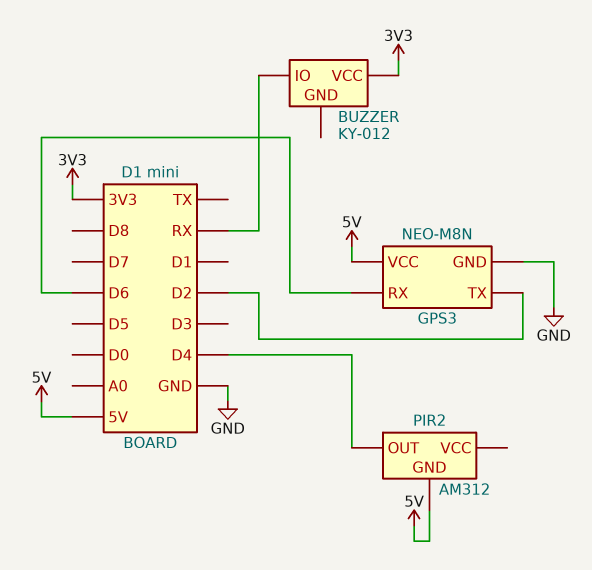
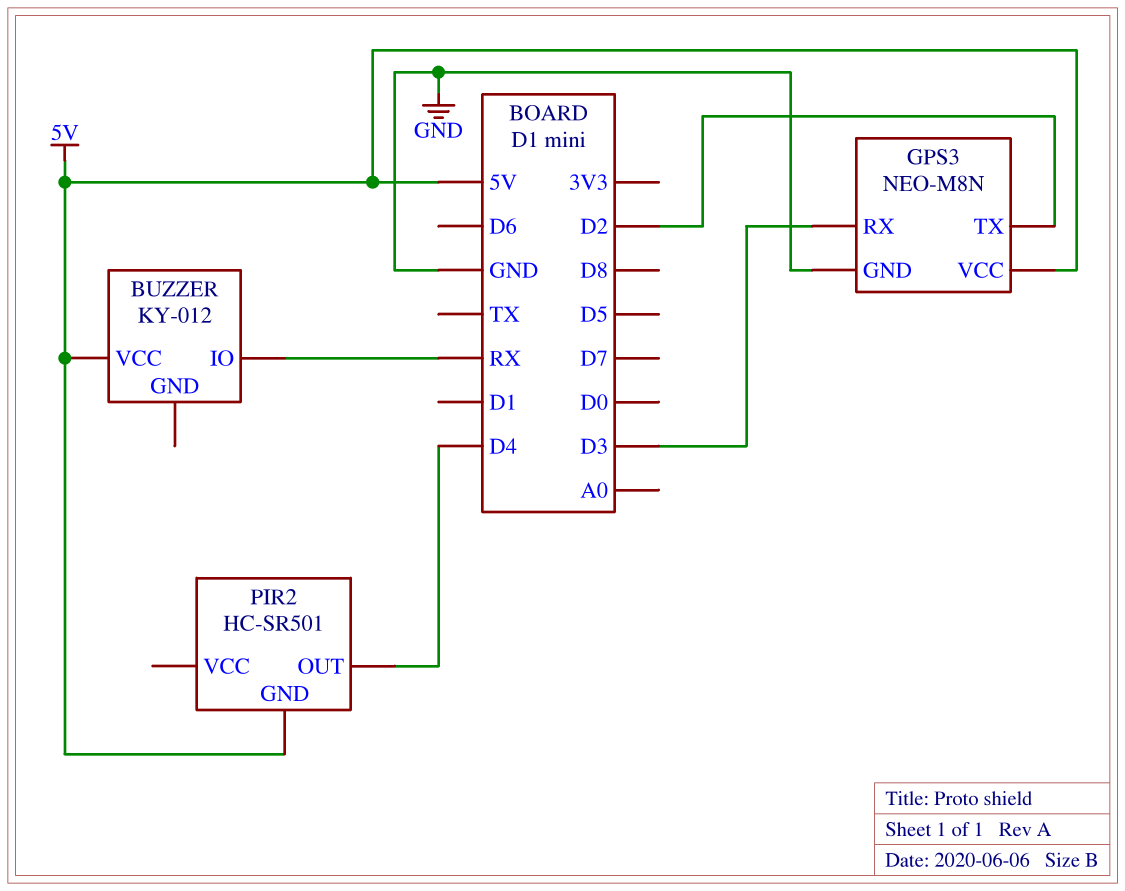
BUZZER pin VCC: 3V3 -> 5V
GPS3 pin RX: D6 -> D3
PIR2: AM312 -> HC-SR501

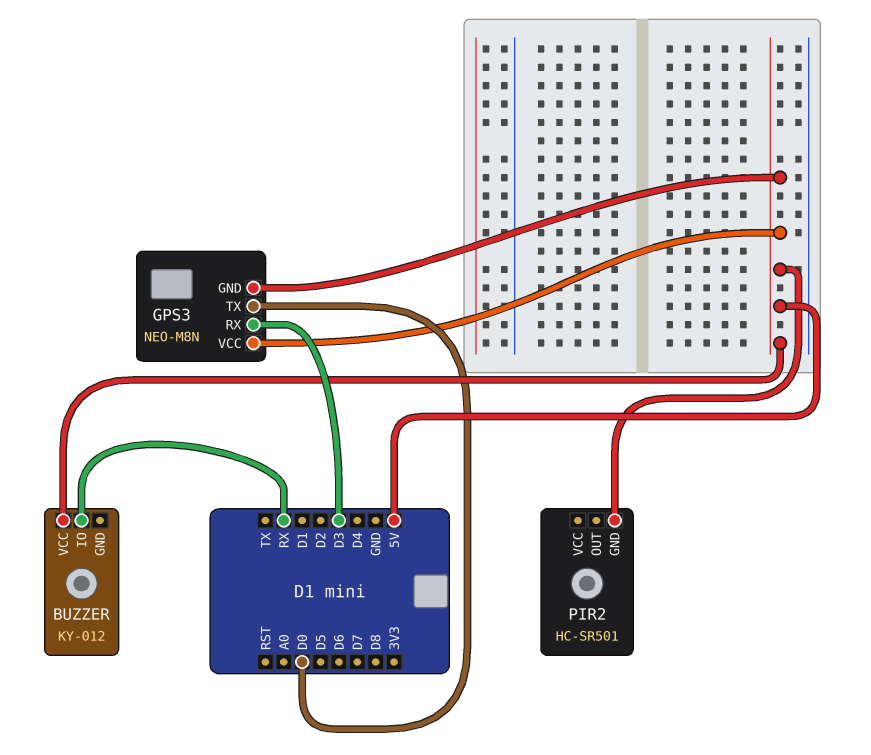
GPS3 pin GND: GND -> 5V
GPS3 pin TX: D2 -> D0
PIR2 pin OUT: D4 -> none

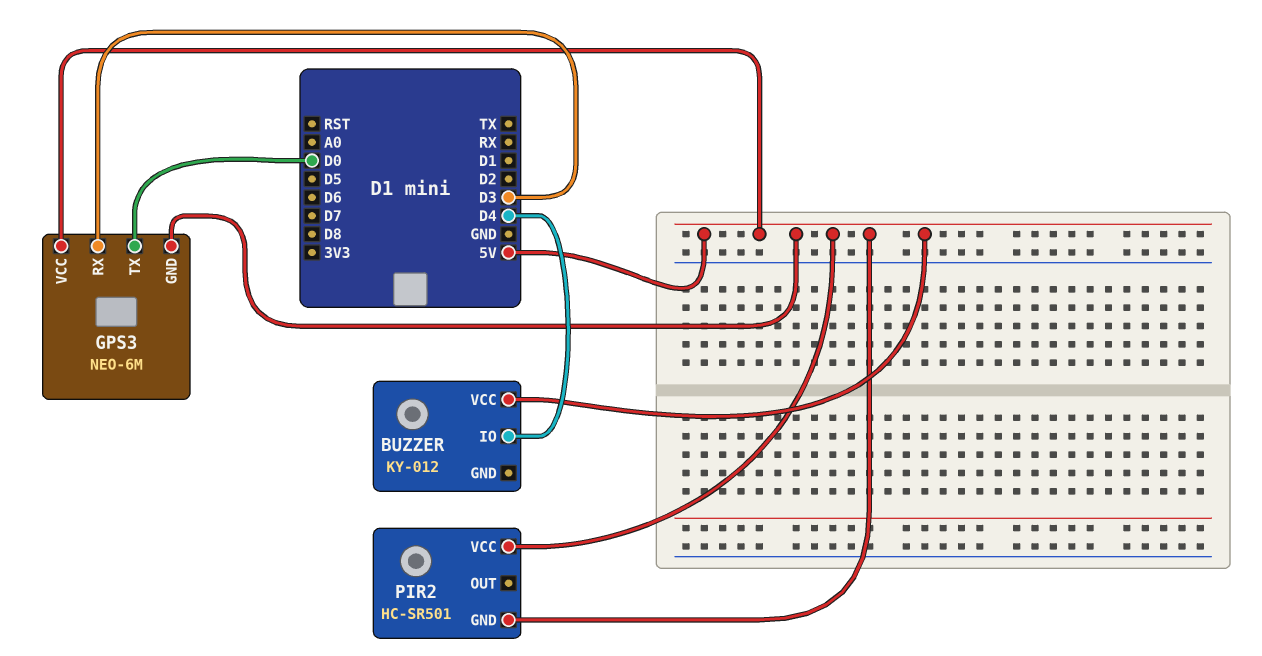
BUZZER pin IO: RX -> D4
GPS3: NEO-M8N -> NEO-6M
PIR2 pin VCC: none -> 5V

